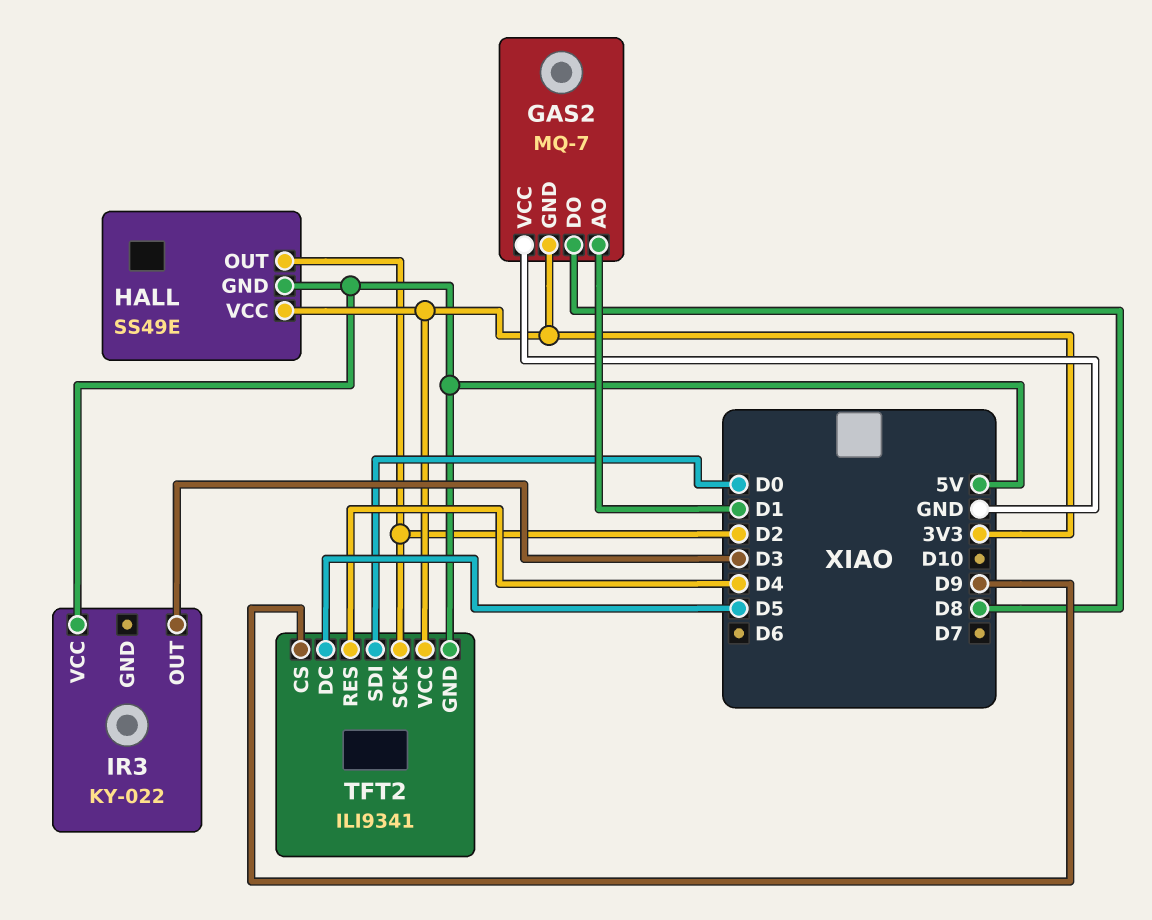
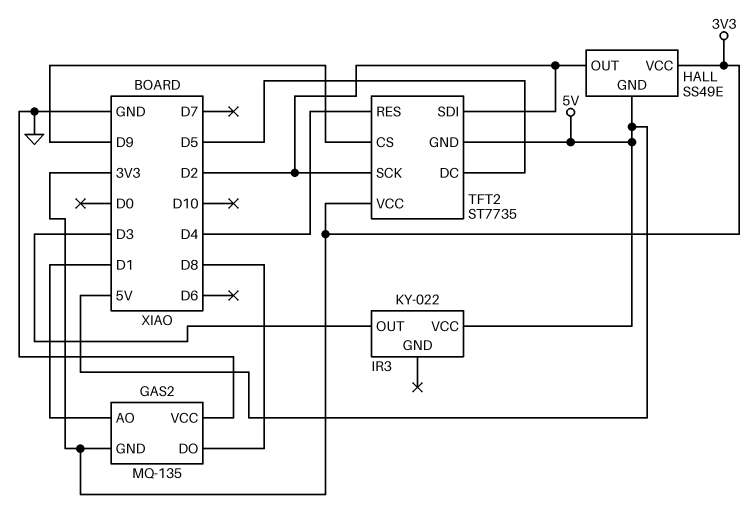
GAS2: MQ-7 -> MQ-135
TFT2: ILI9341 -> ST7735
TFT2 pin SDI: D0 -> D2

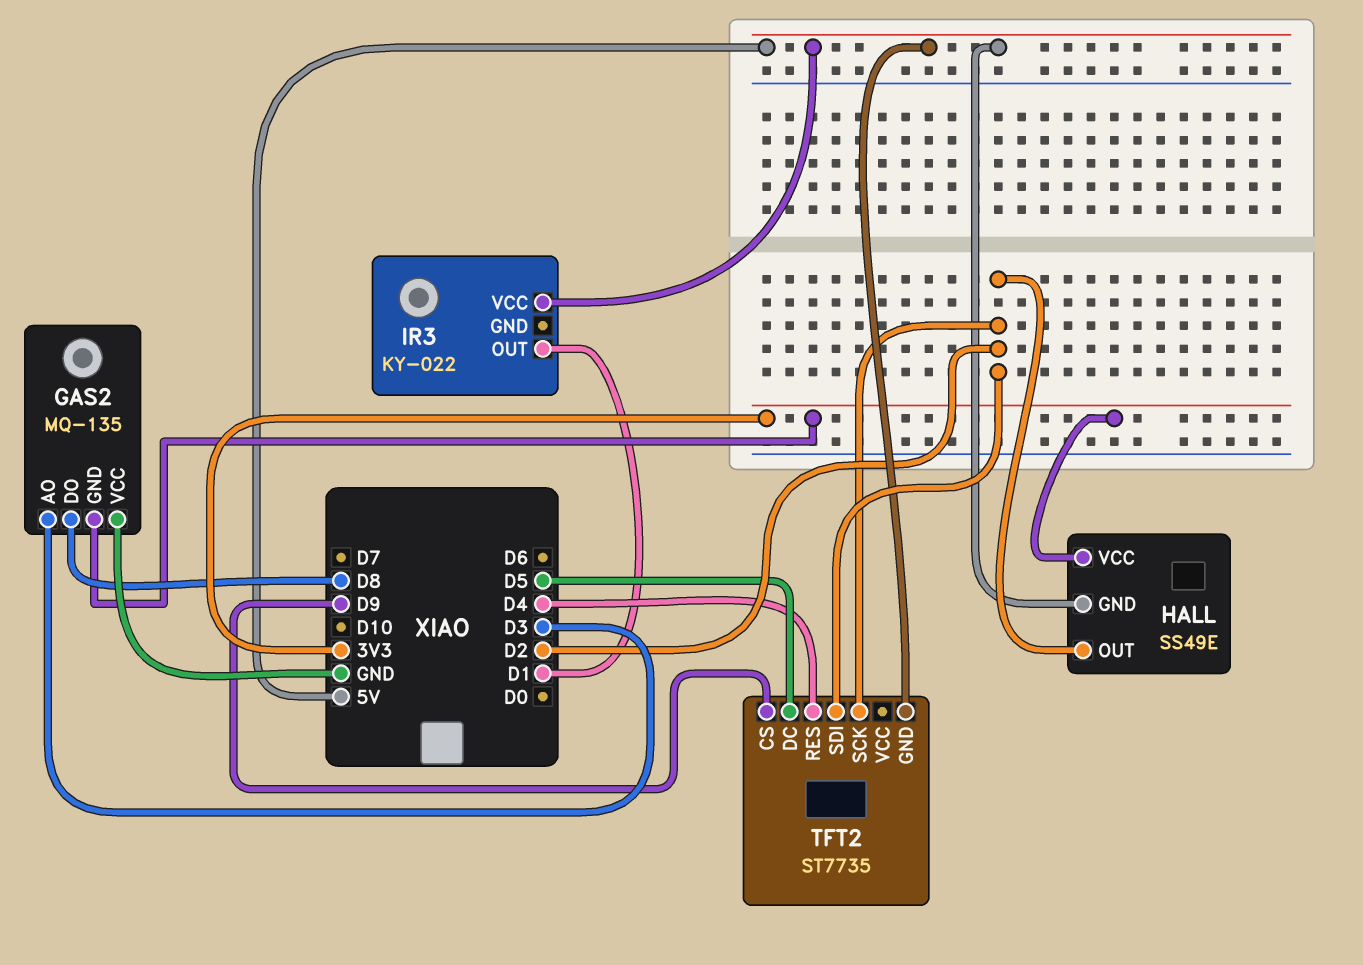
GAS2 pin AO: D1 -> D3
IR3 pin OUT: D3 -> D1
TFT2 pin VCC: 3V3 -> none

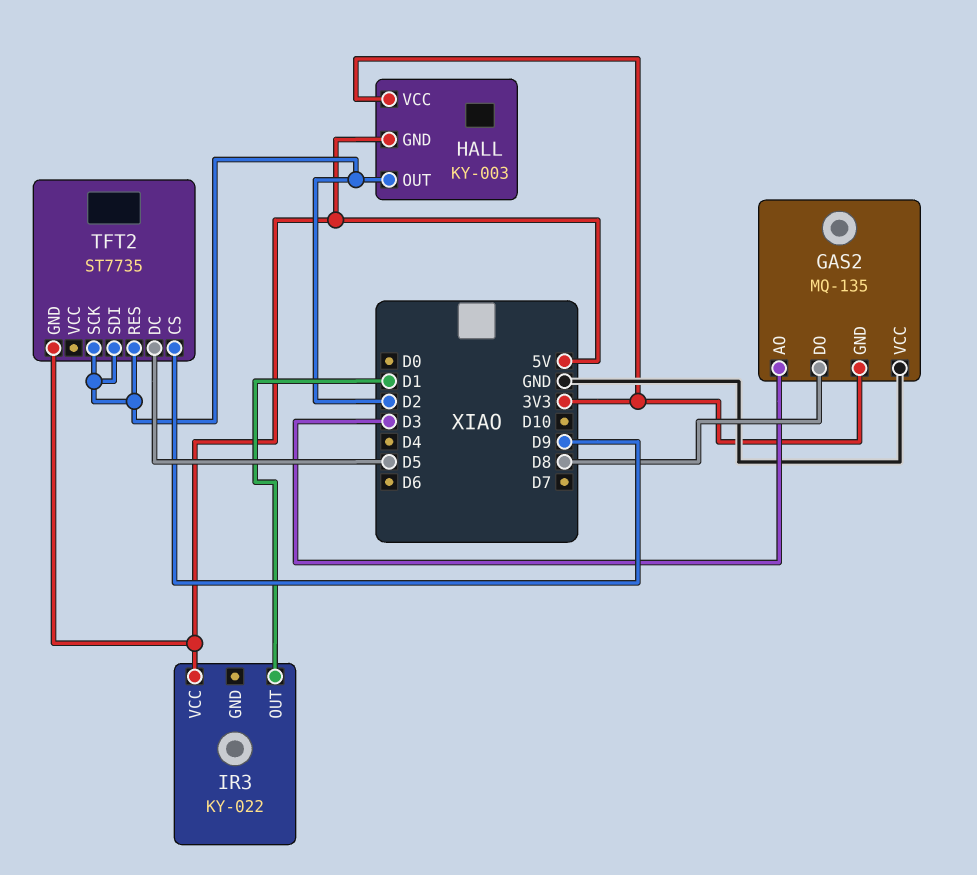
HALL: SS49E -> KY-003
TFT2 pin RES: D4 -> D2

